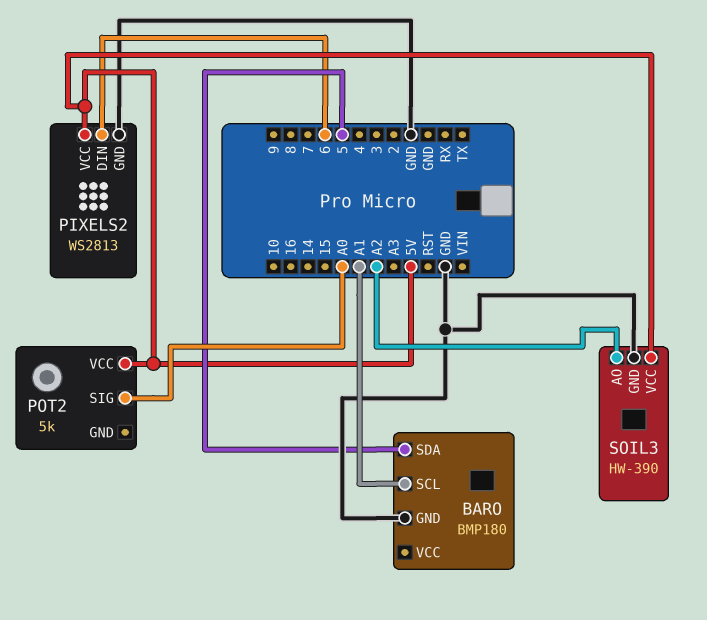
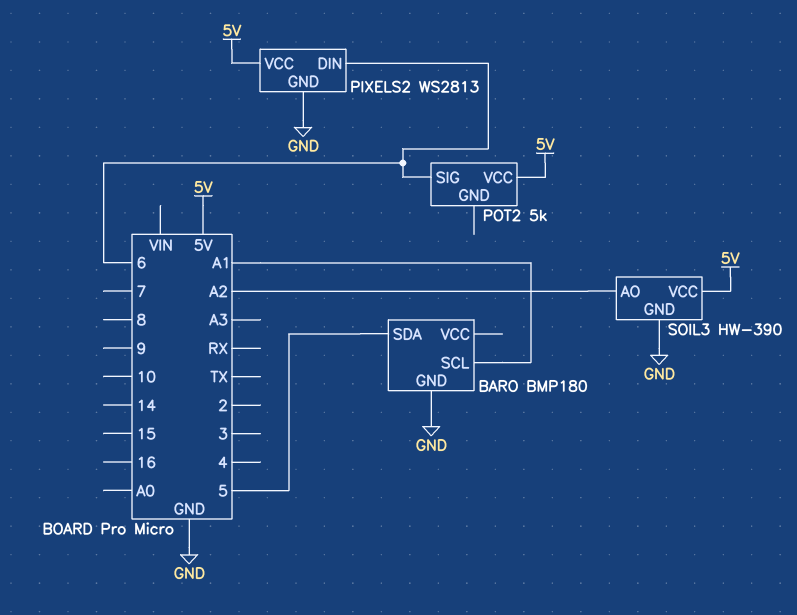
POT2 pin SIG: A0 -> 6

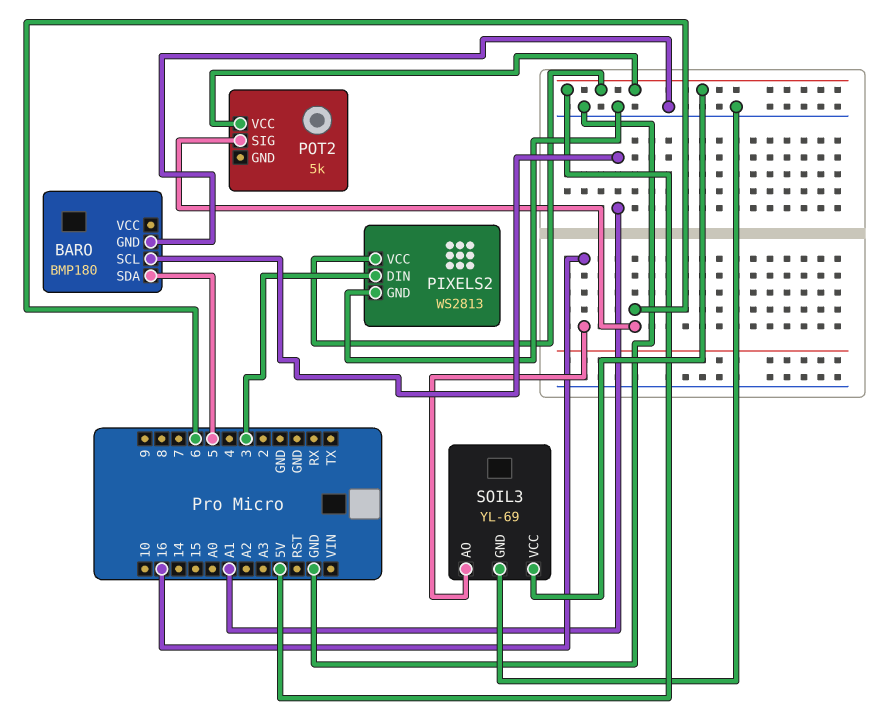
PIXELS2 pin DIN: 6 -> 3
SOIL3: HW-390 -> YL-69
SOIL3 pin AO: A2 -> 16

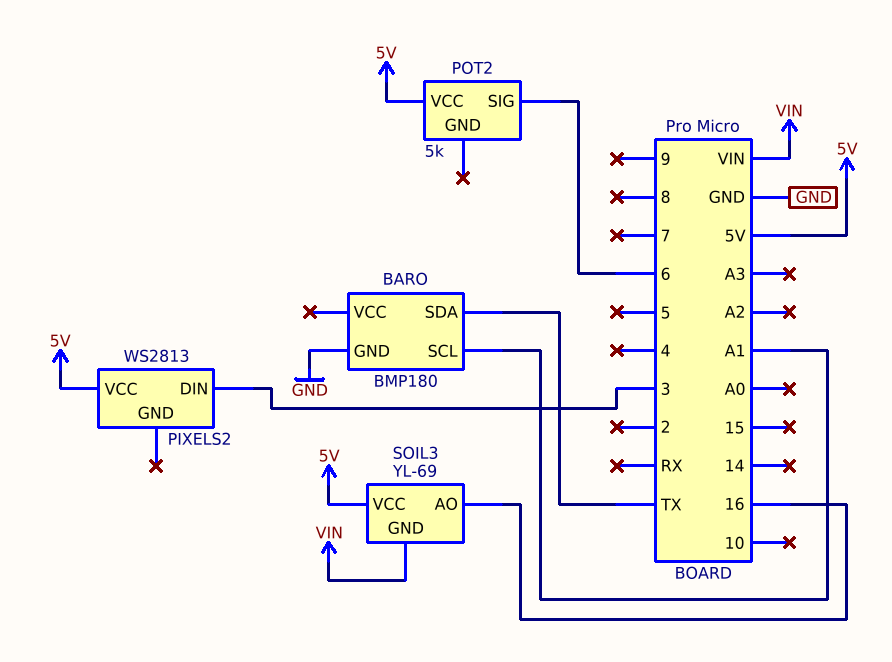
BARO pin SDA: 5 -> TX
PIXELS2 pin GND: GND -> none
SOIL3 pin GND: GND -> VIN

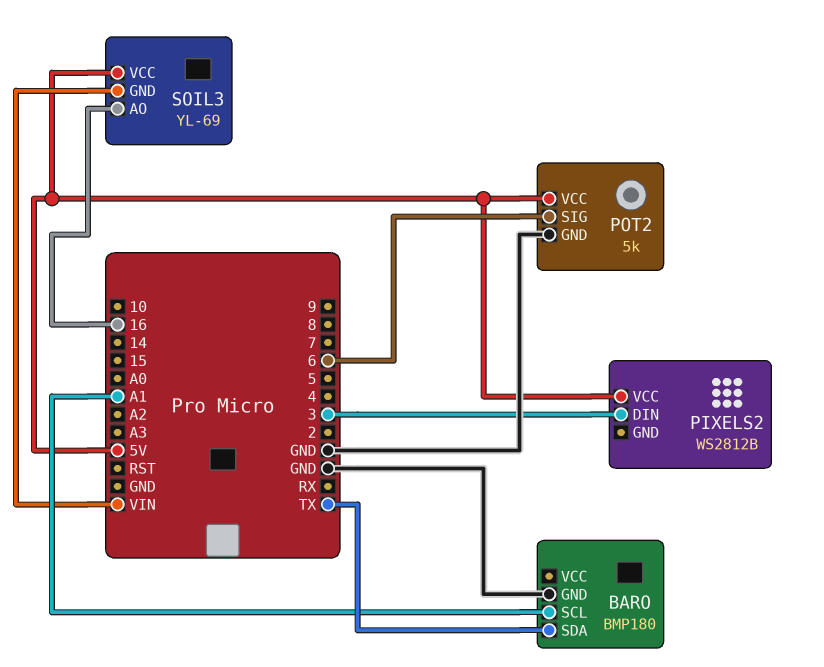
PIXELS2: WS2813 -> WS2812B
POT2 pin GND: none -> GND

